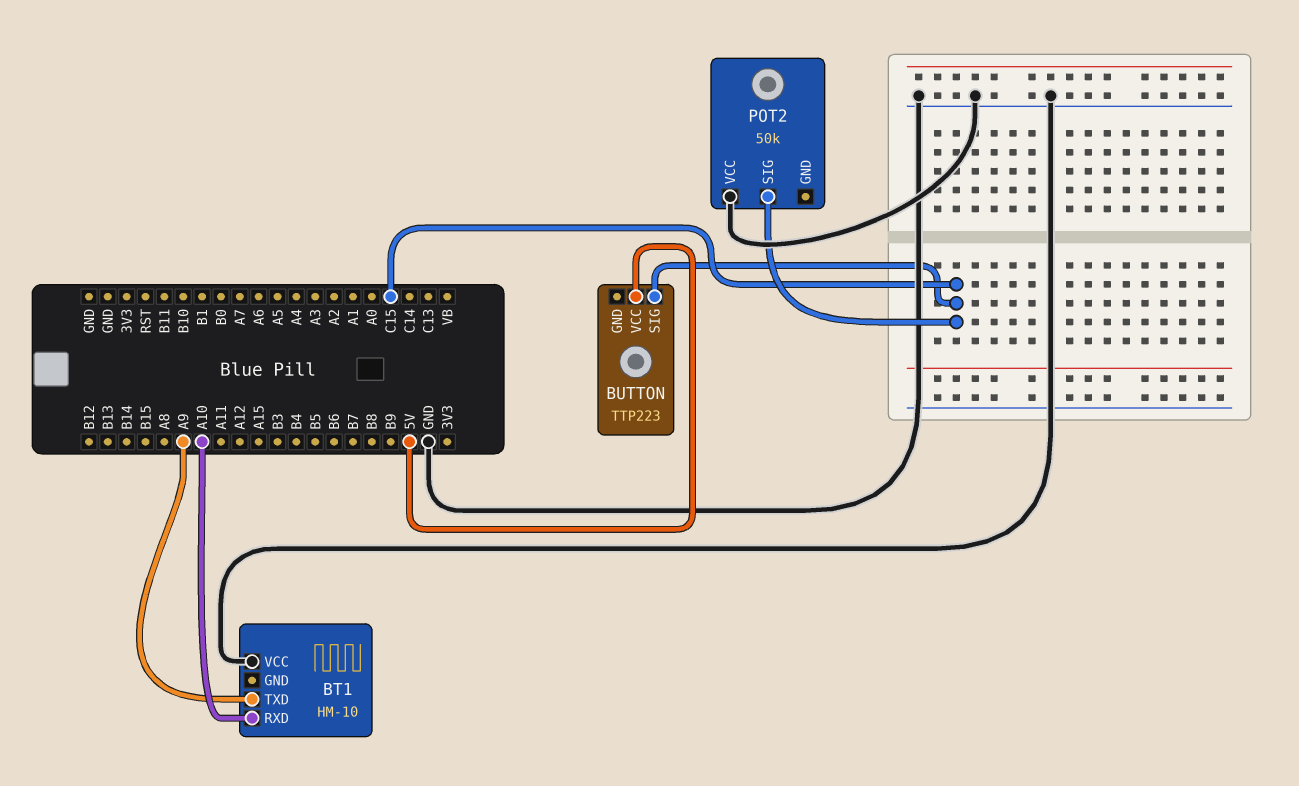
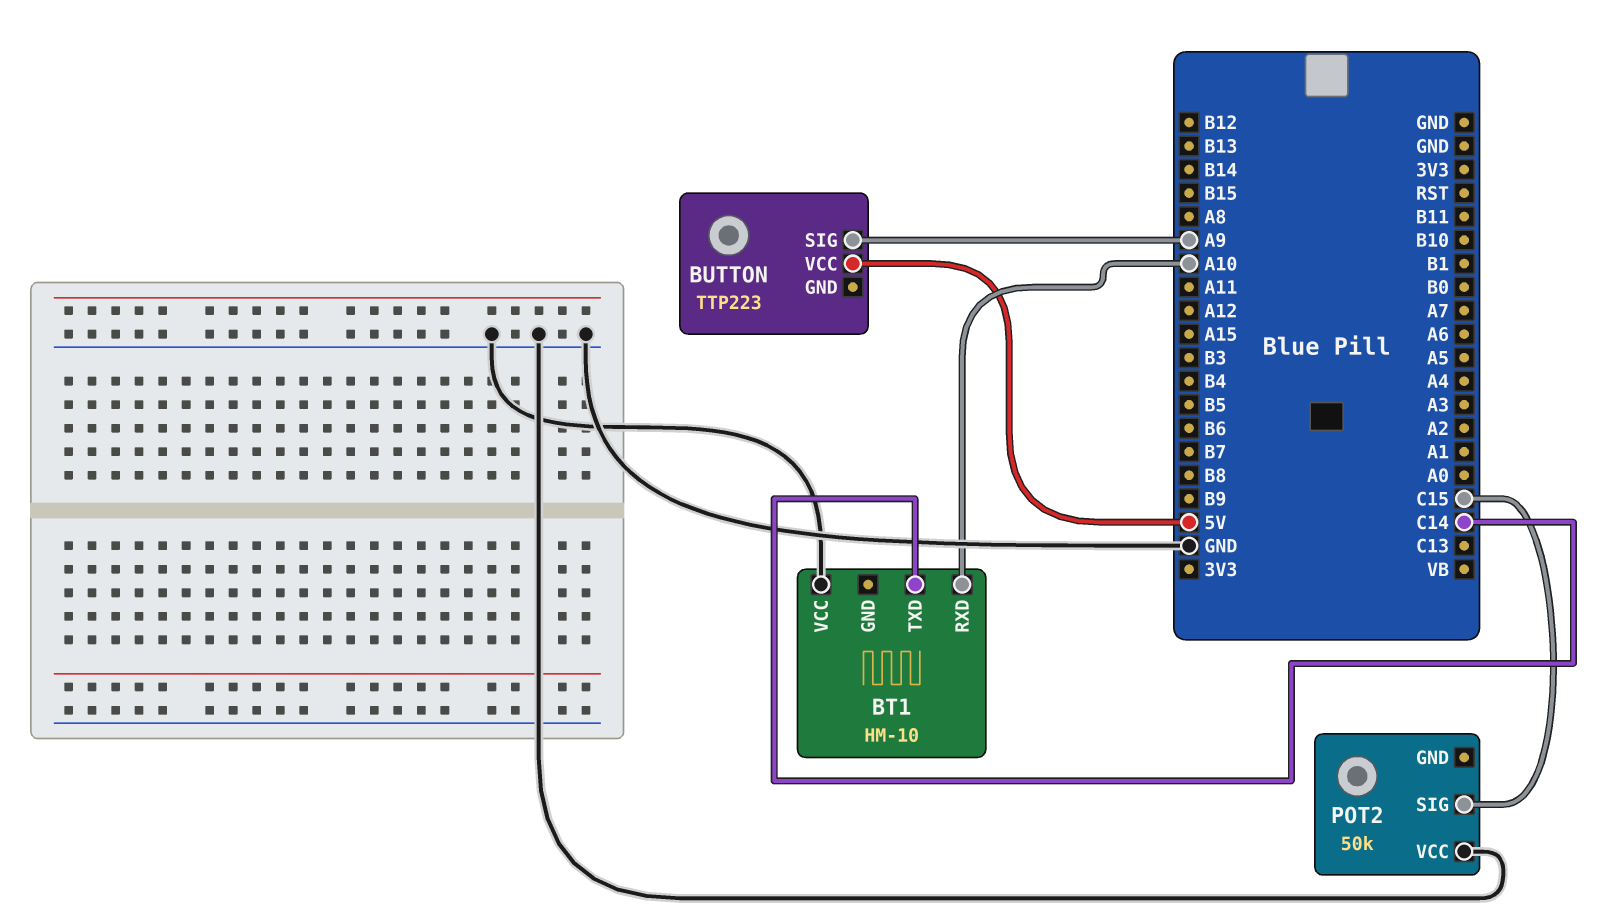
BT1 pin TXD: A9 -> C14
BUTTON pin SIG: C15 -> A9

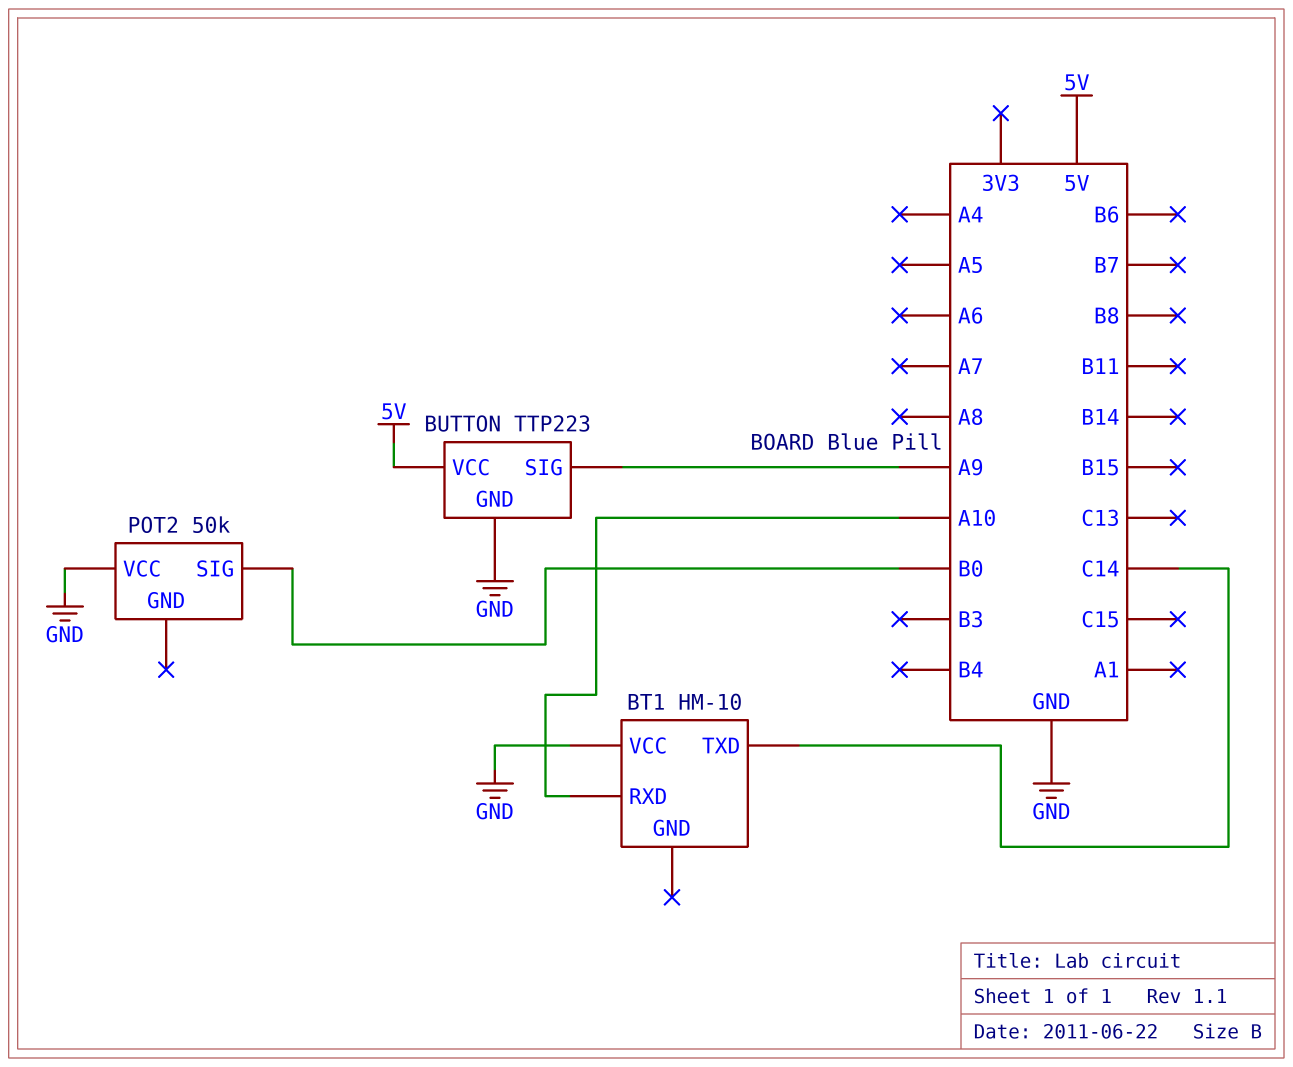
BUTTON pin GND: none -> GND
POT2 pin SIG: C15 -> B0

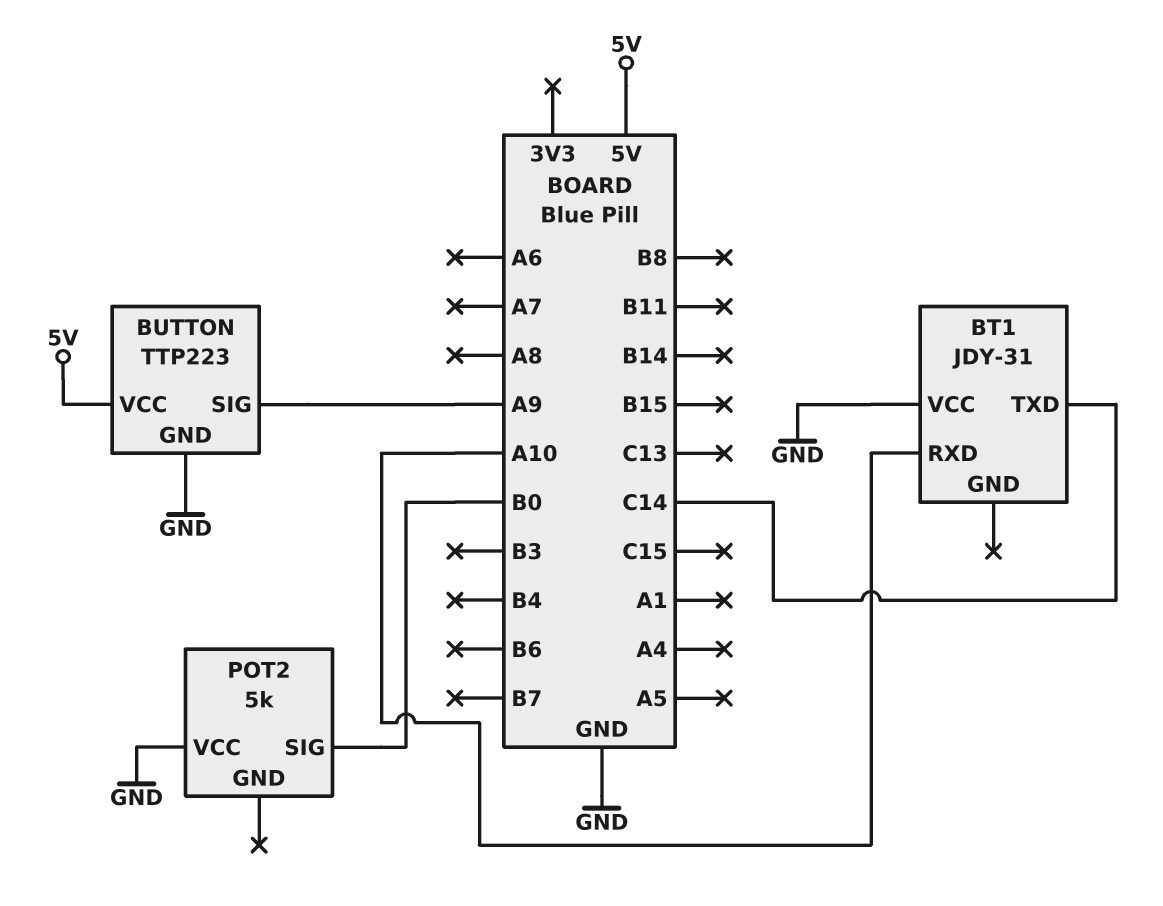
BT1: HM-10 -> JDY-31
POT2: 50k -> 5k

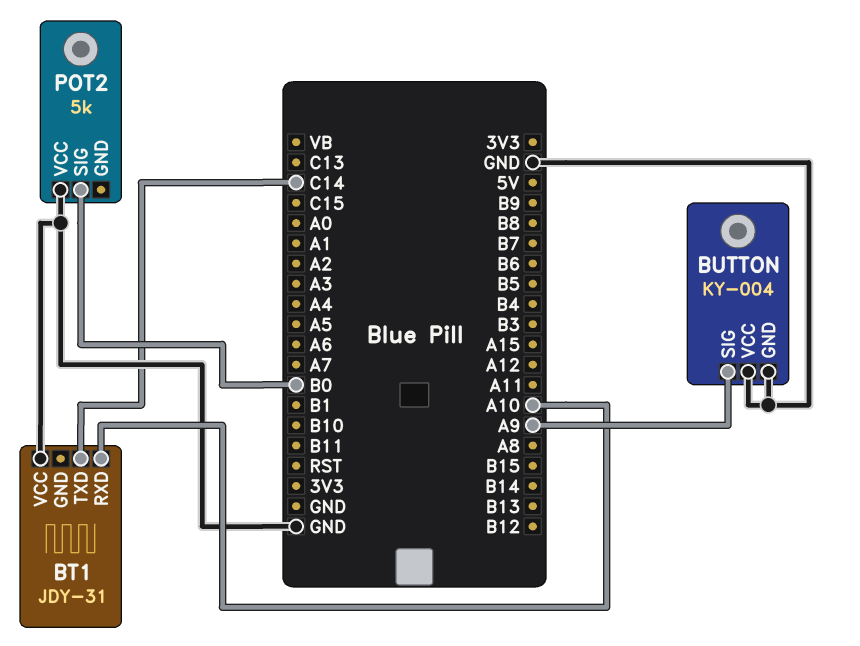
BUTTON: TTP223 -> KY-004
BUTTON pin VCC: 5V -> GND

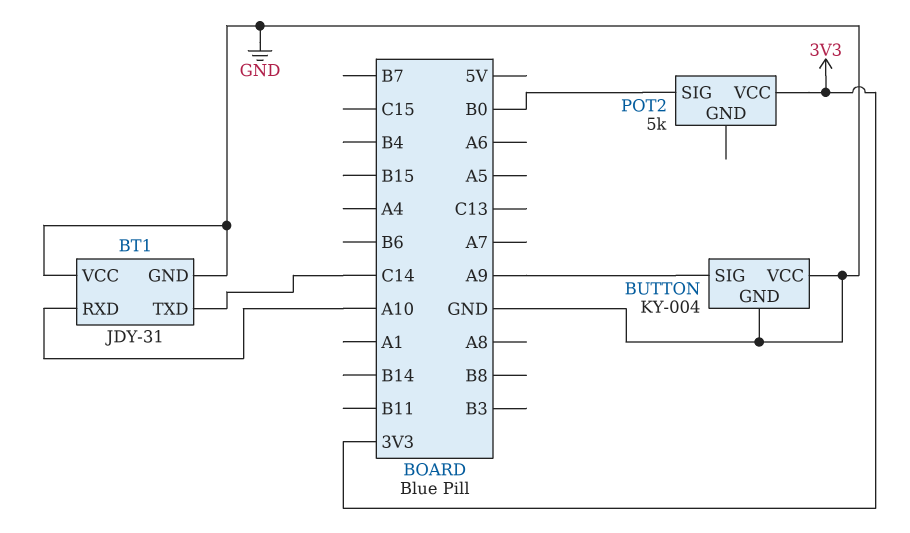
BT1 pin GND: none -> GND
POT2 pin VCC: GND -> 3V3

